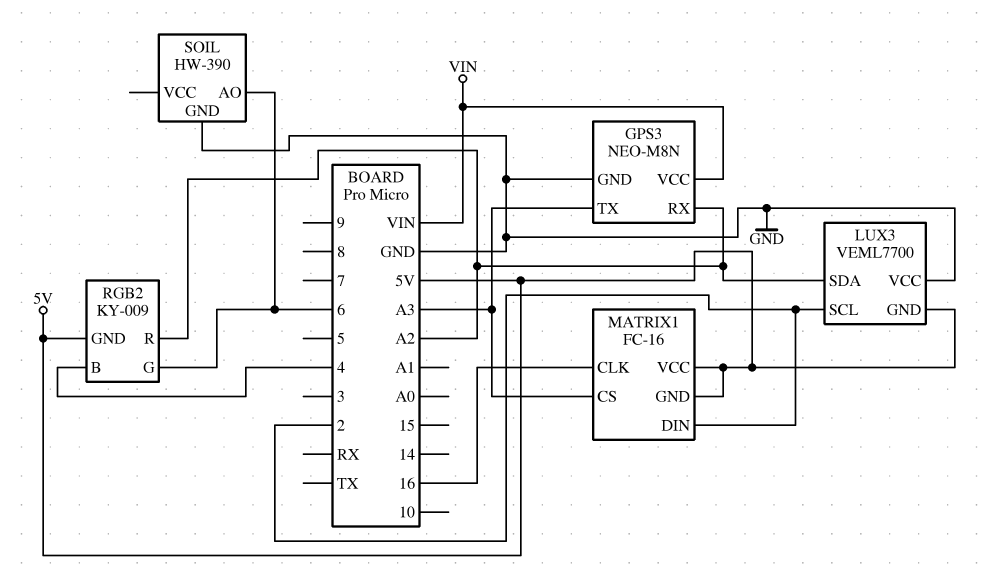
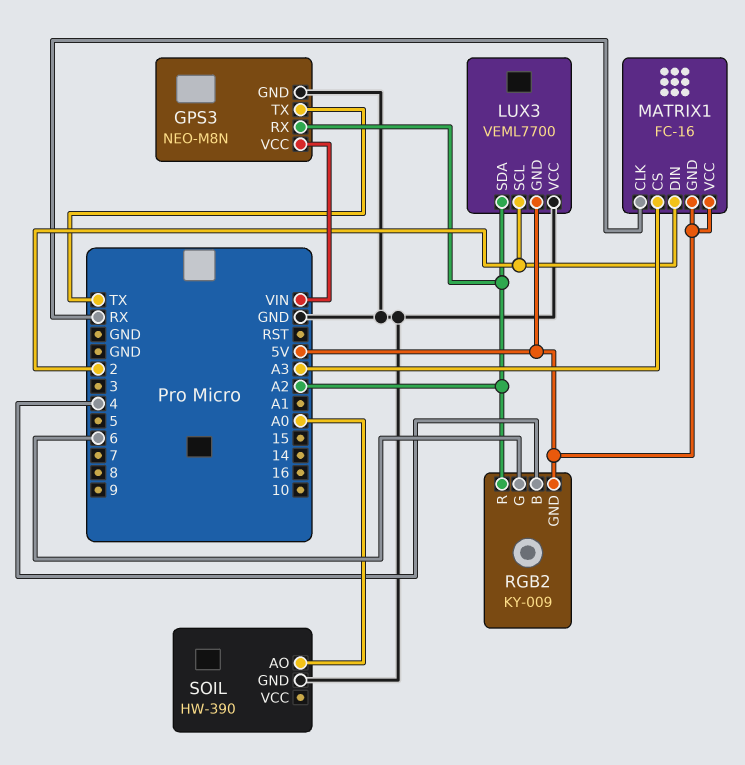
GPS3 pin TX: A3 -> TX
MATRIX1 pin CLK: 16 -> RX
SOIL pin AO: 6 -> A0

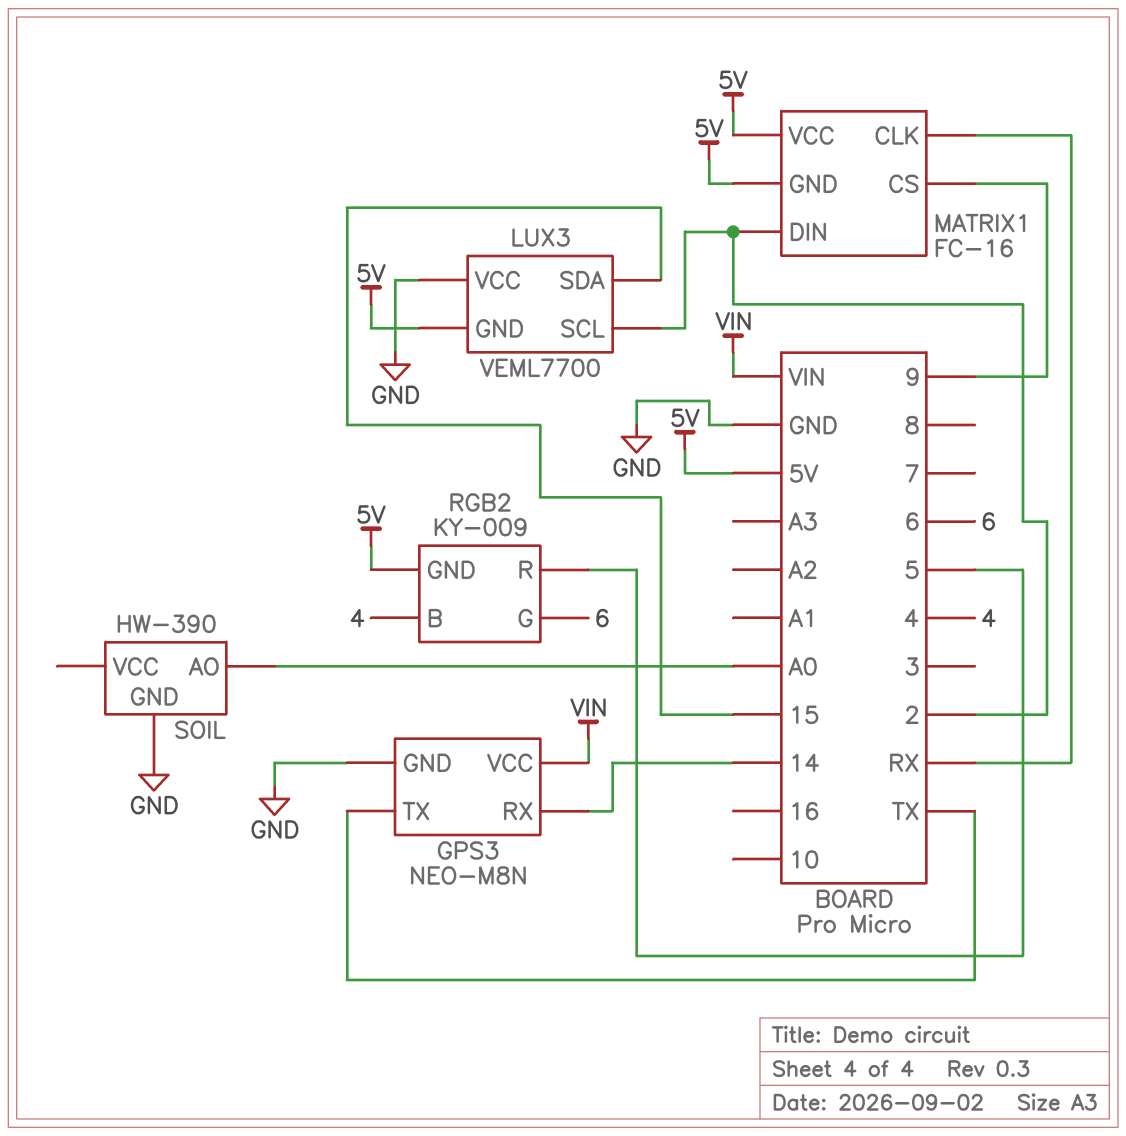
GPS3 pin RX: A2 -> 14
LUX3 pin SDA: A2 -> 15
MATRIX1 pin CS: A3 -> 9
RGB2 pin R: A2 -> 5

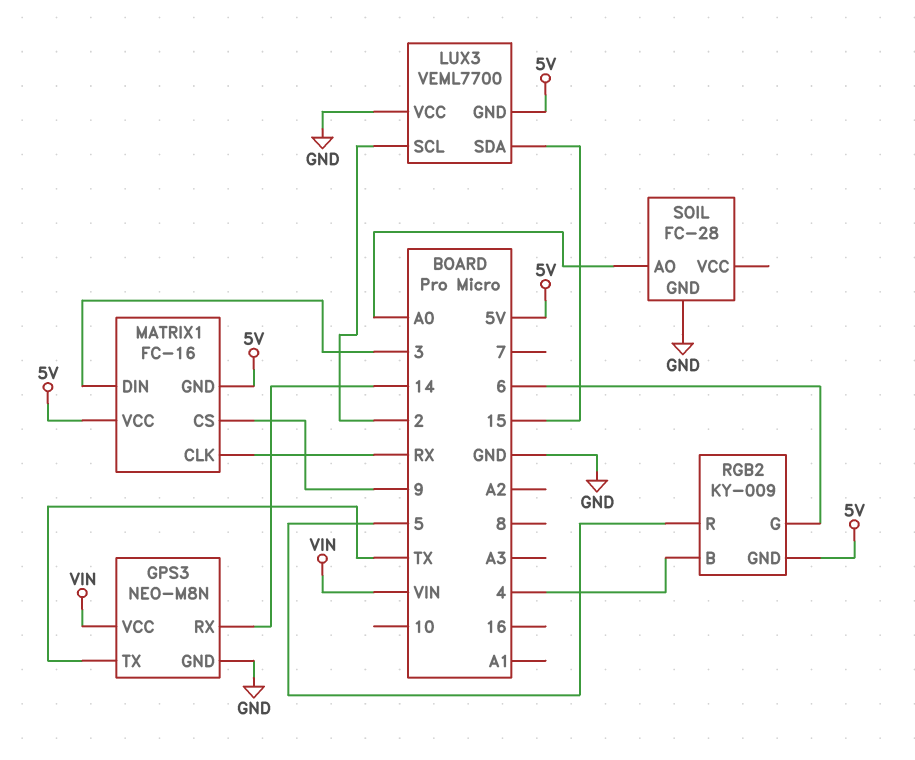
MATRIX1 pin DIN: 2 -> 3
SOIL: HW-390 -> FC-28

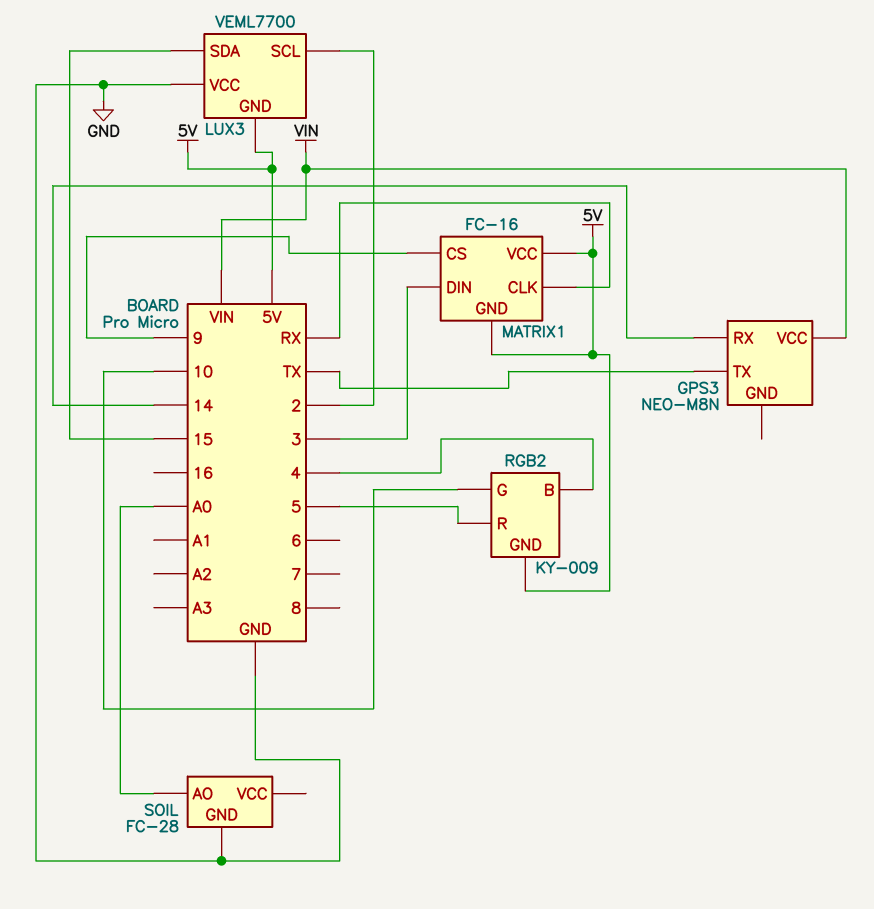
GPS3 pin GND: GND -> none
RGB2 pin G: 6 -> 10

